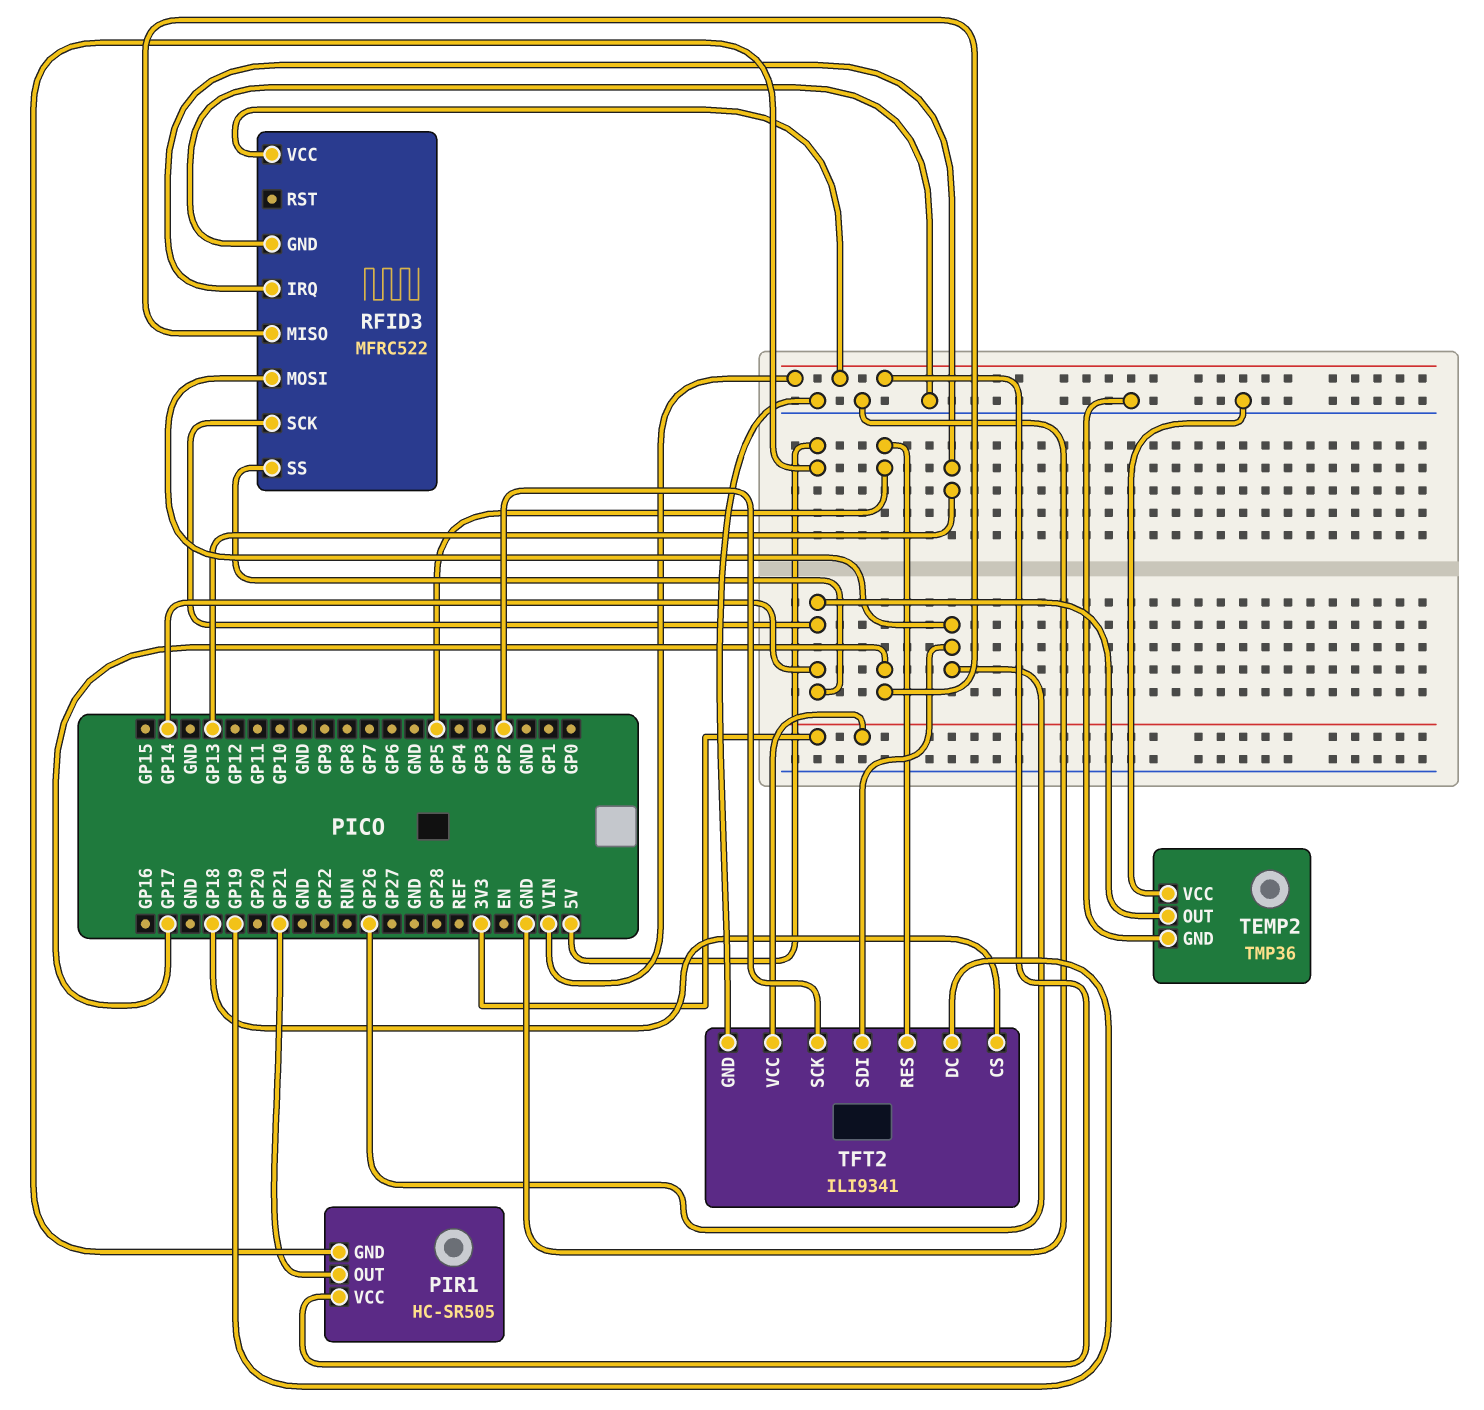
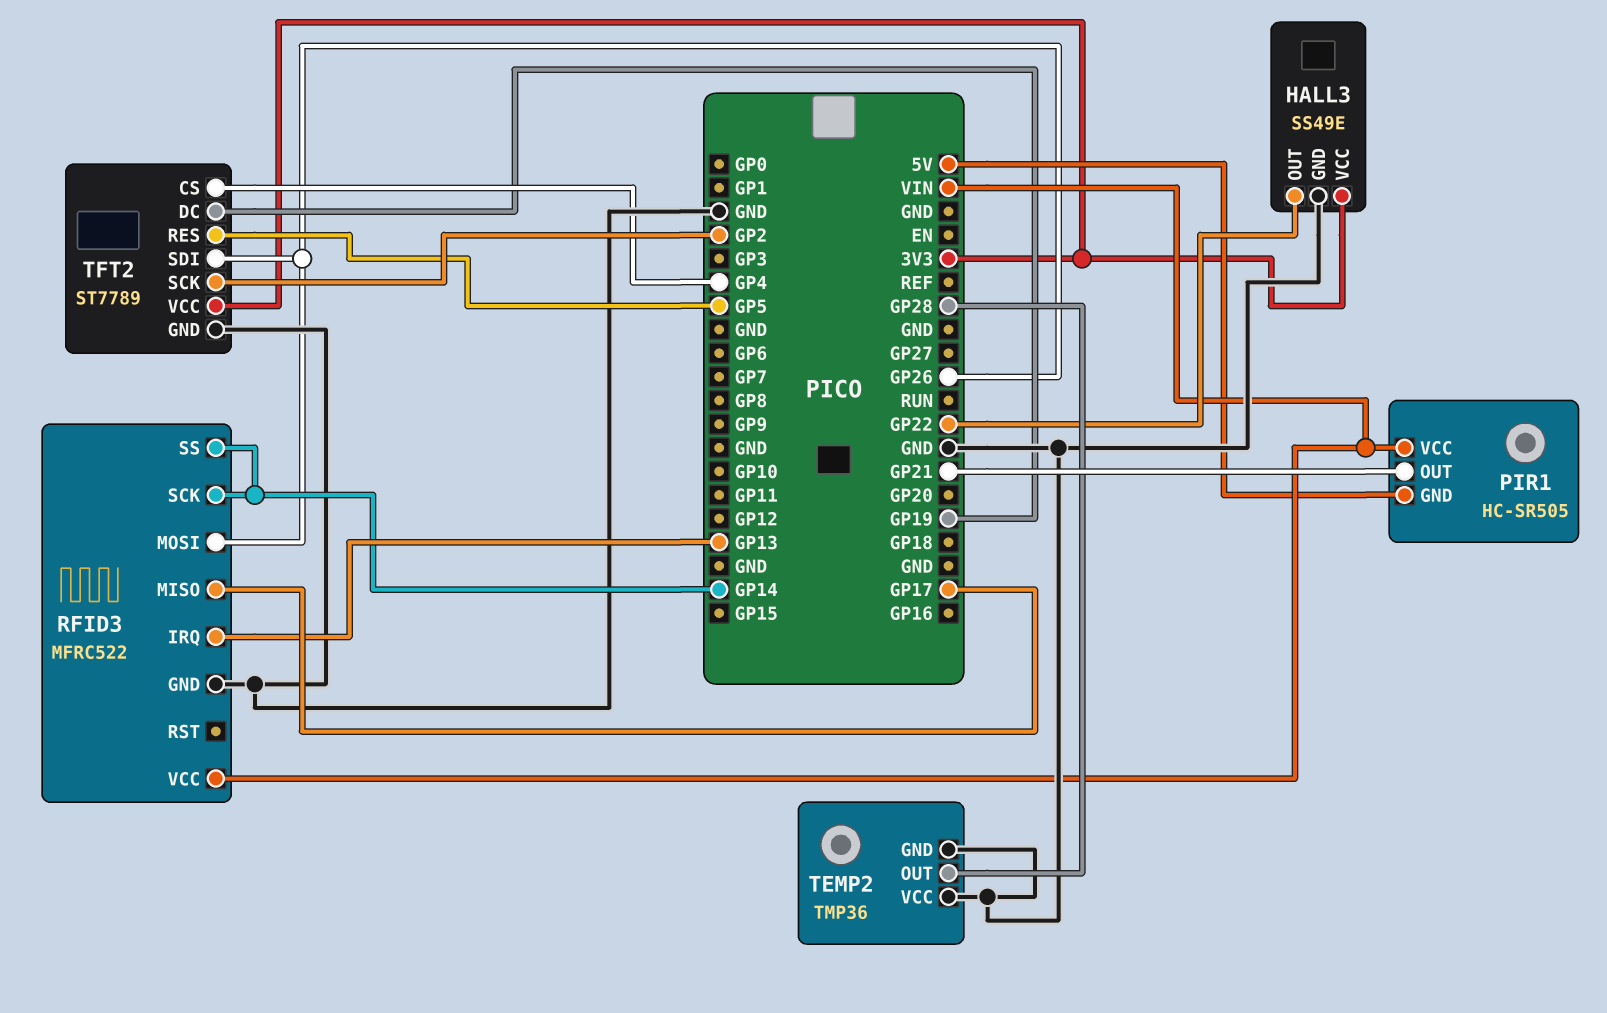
HALL3: none -> SS49E
HALL3 pin GND: none -> GND
HALL3 pin OUT: none -> GP22
HALL3 pin VCC: none -> 3V3
TEMP2 pin OUT: GP14 -> GP28
TFT2: ILI9341 -> ST7789
TFT2 pin CS: GP18 -> GP4

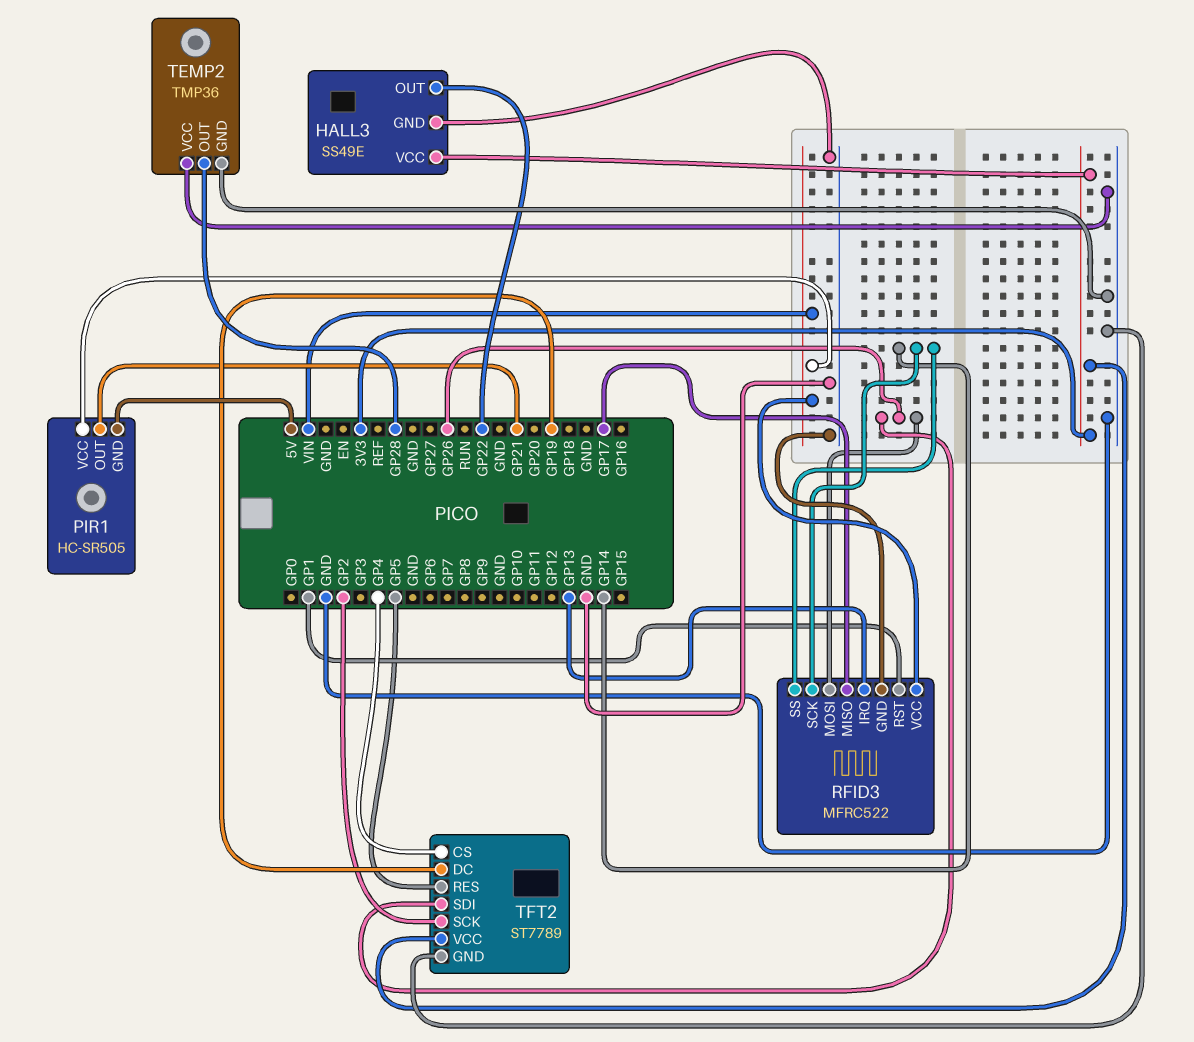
RFID3 pin RST: none -> GP1

